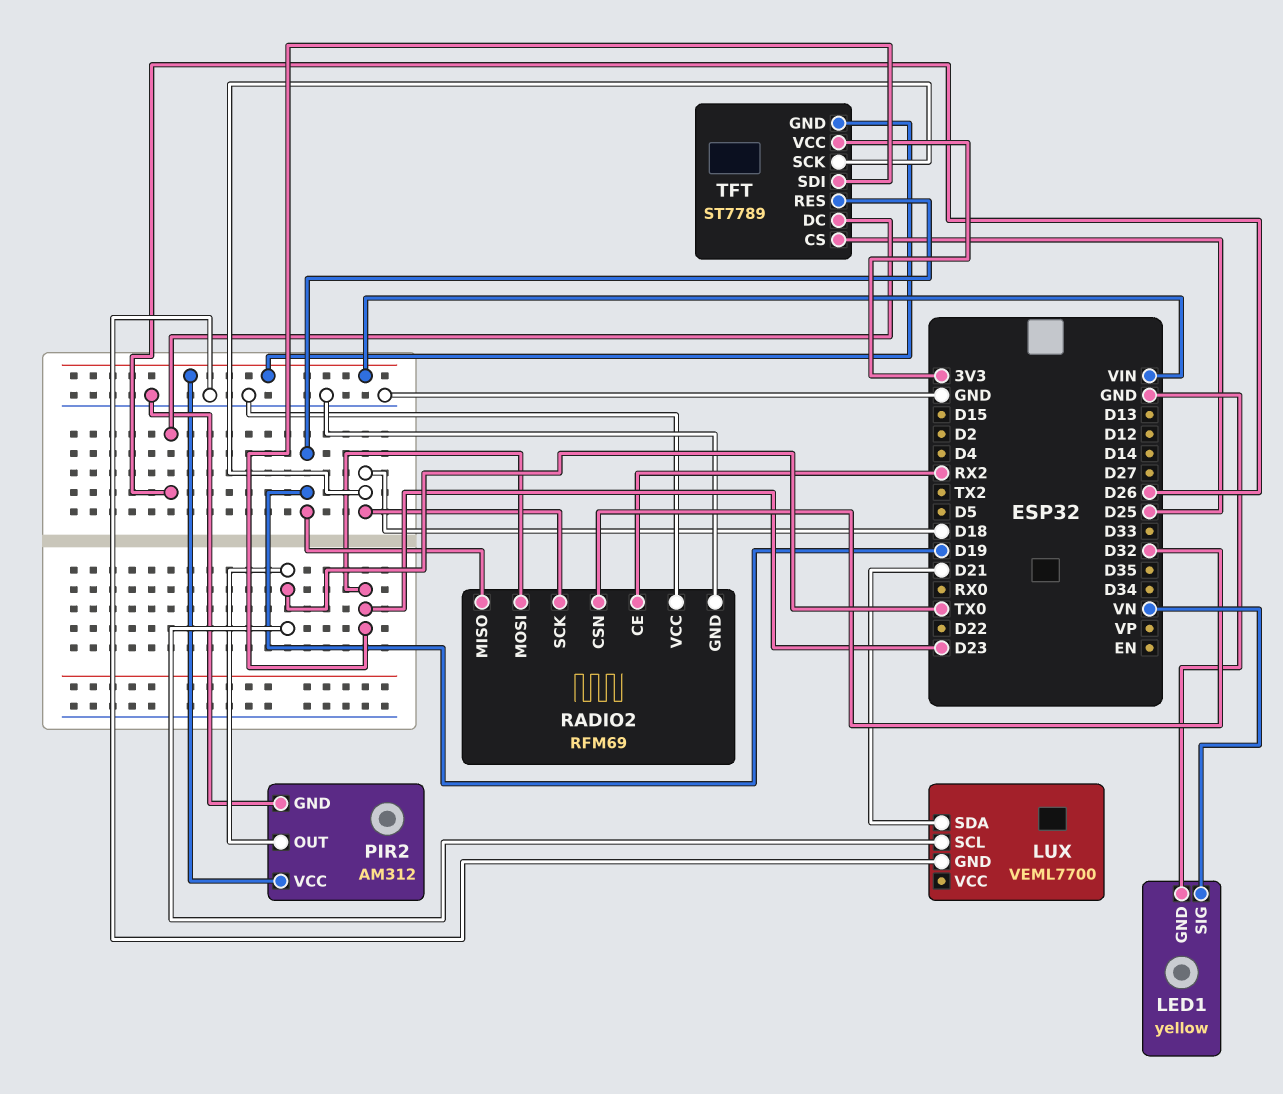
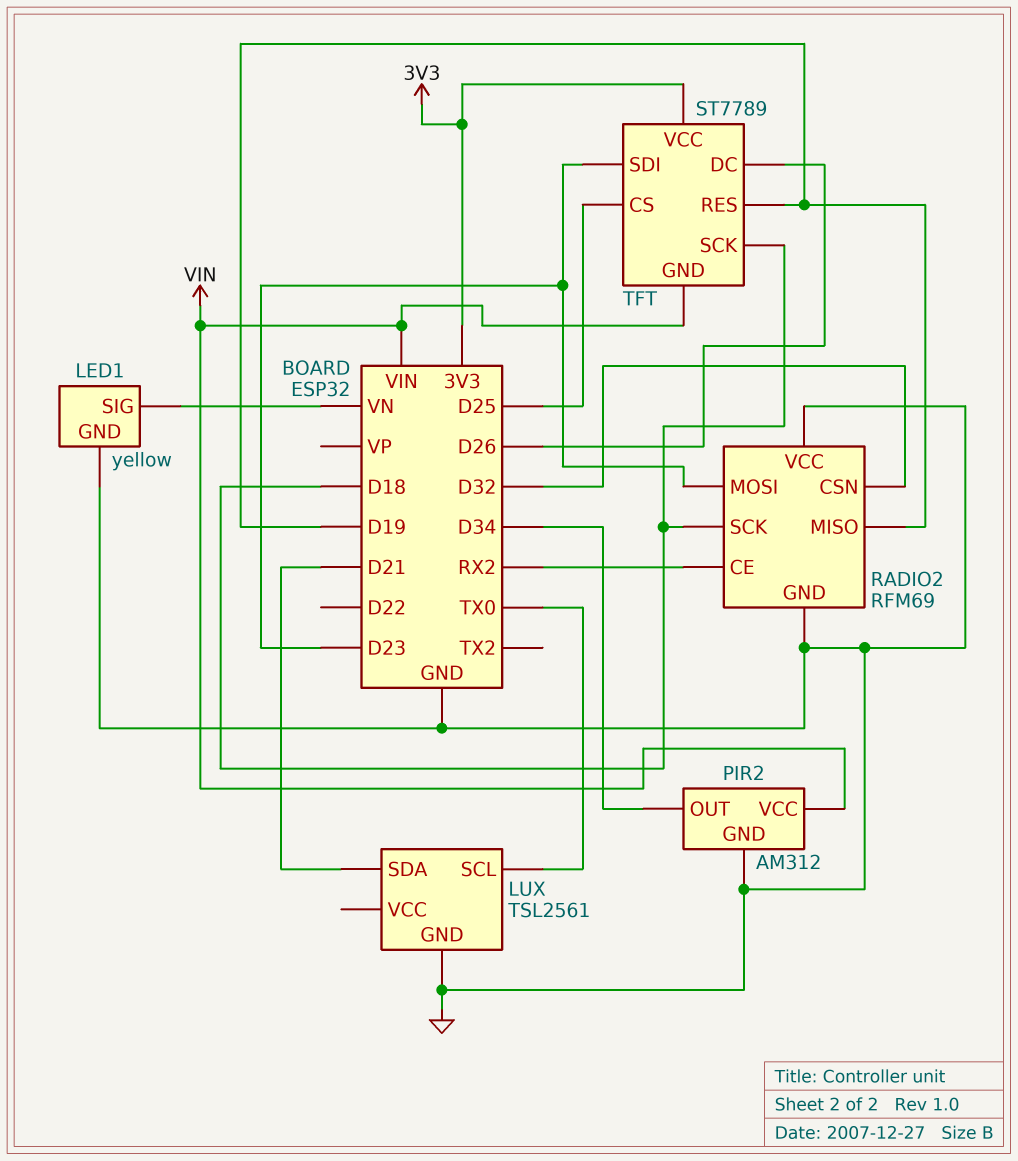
LUX: VEML7700 -> TSL2561
PIR2 pin OUT: TX0 -> D34

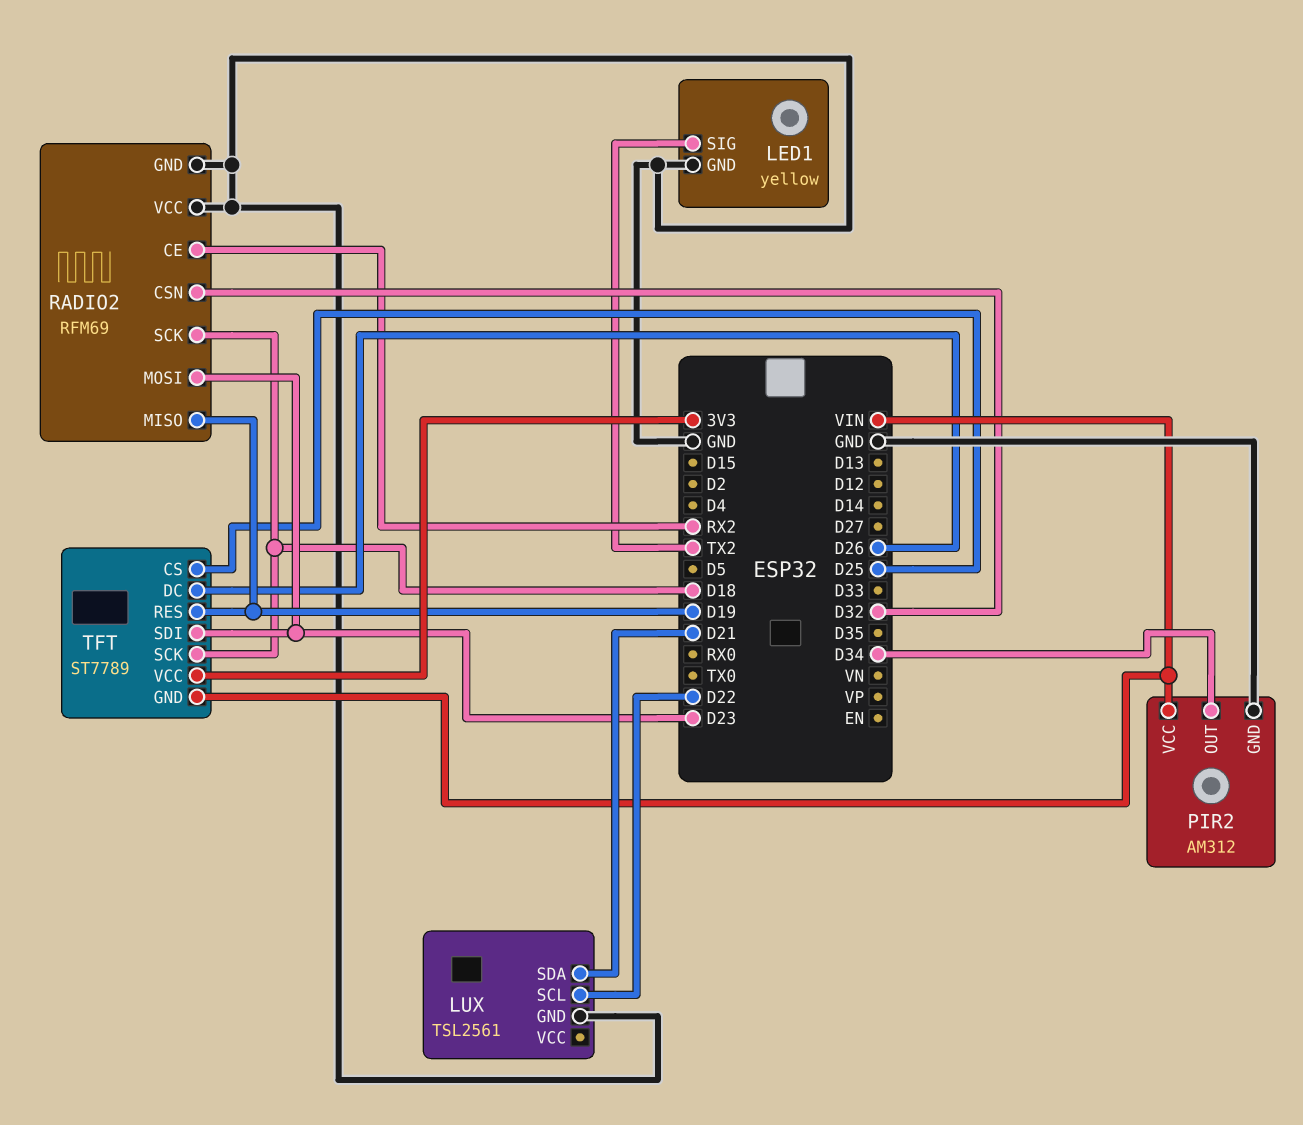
LED1 pin SIG: VN -> TX2
LUX pin SCL: TX0 -> D22

